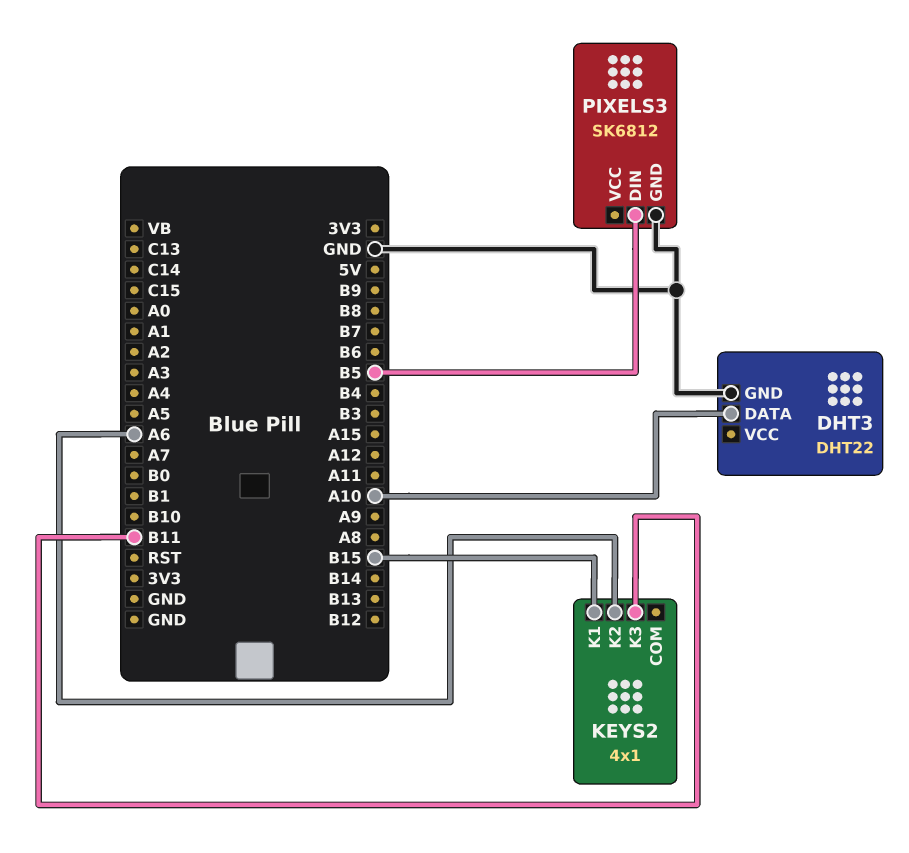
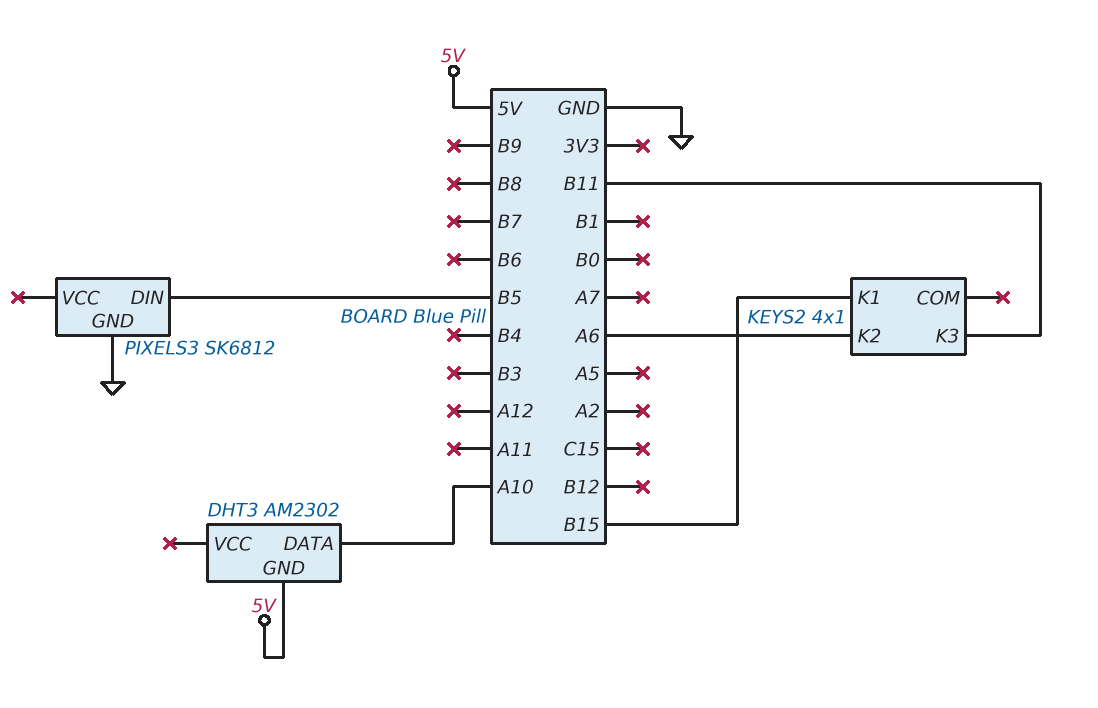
DHT3: DHT22 -> AM2302
DHT3 pin GND: GND -> 5V

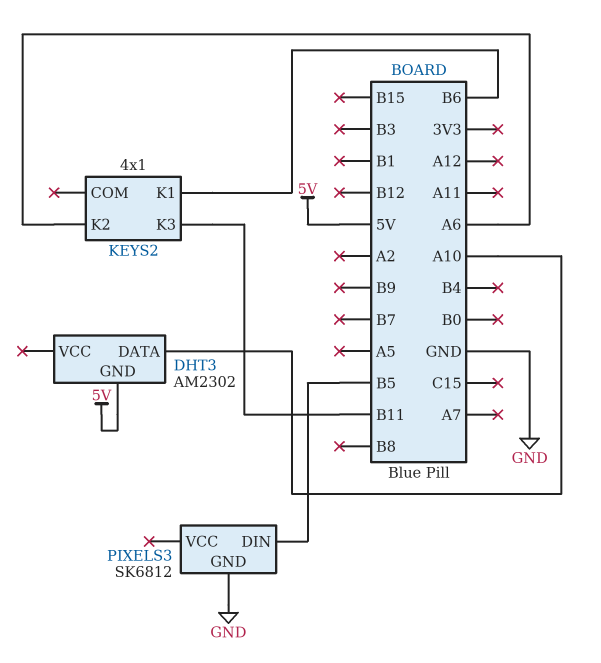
KEYS2 pin K1: B15 -> B6

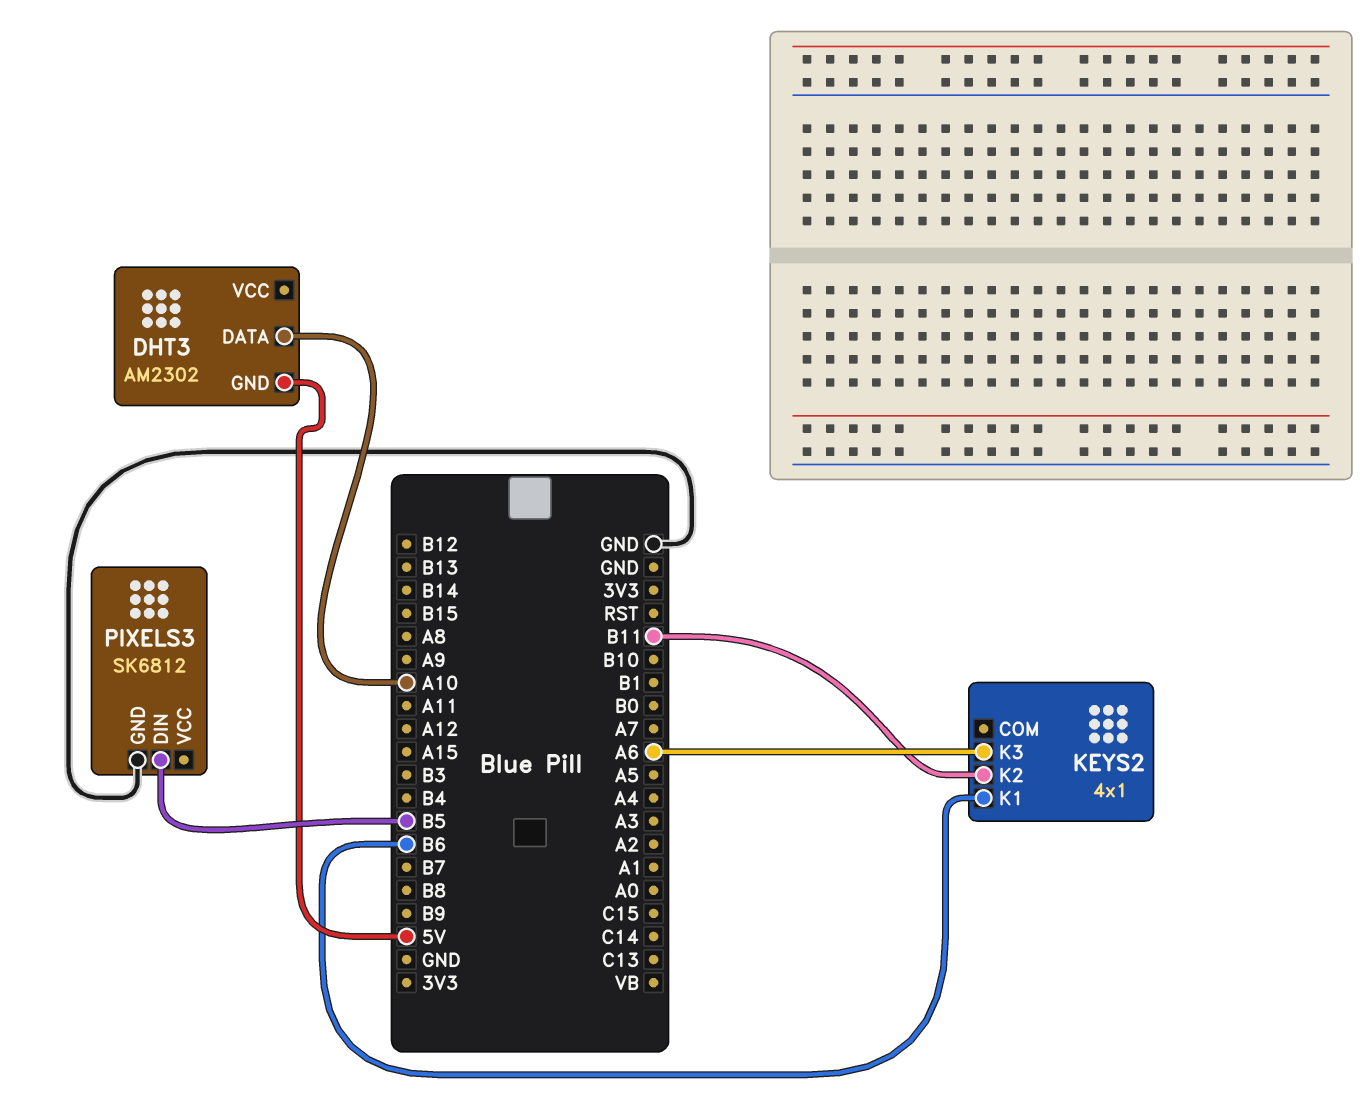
KEYS2 pin K2: A6 -> B11
KEYS2 pin K3: B11 -> A6

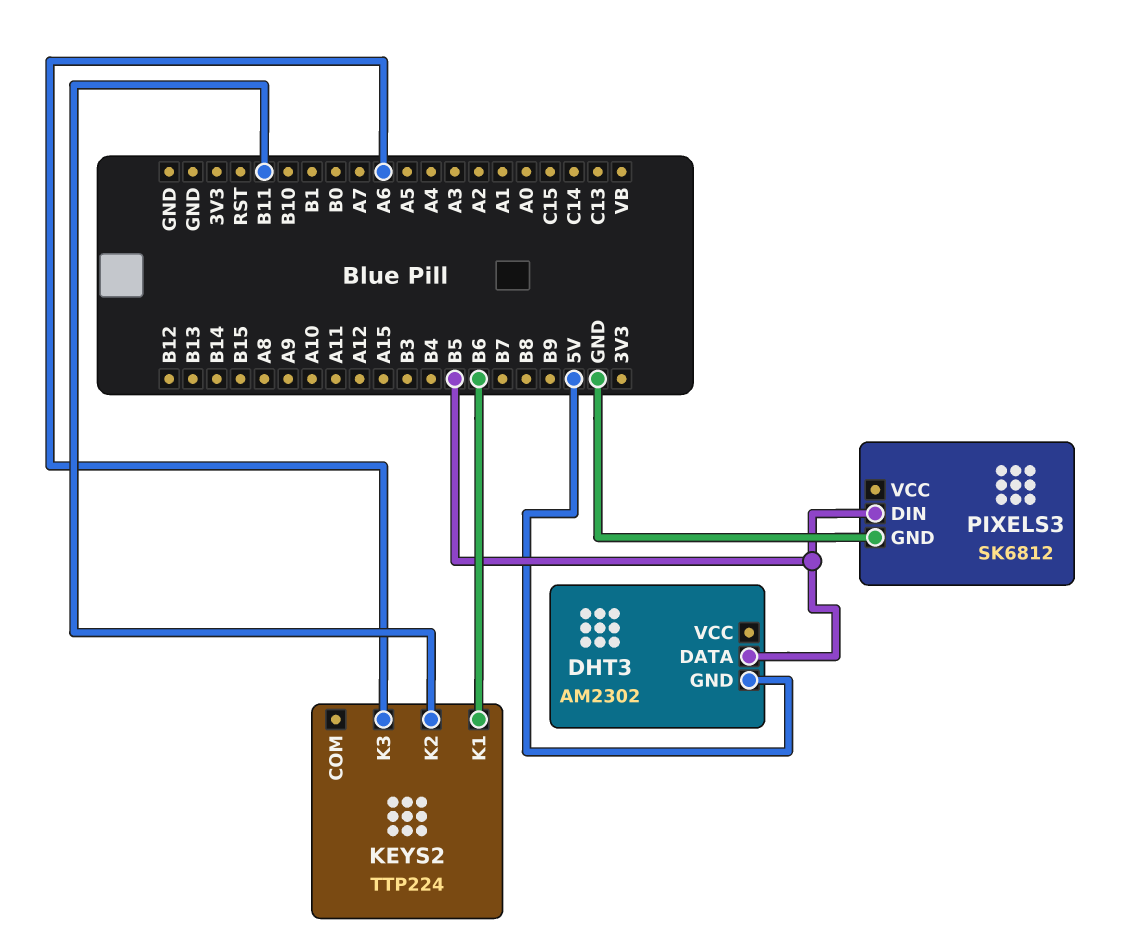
DHT3 pin DATA: A10 -> B5
KEYS2: 4x1 -> TTP224

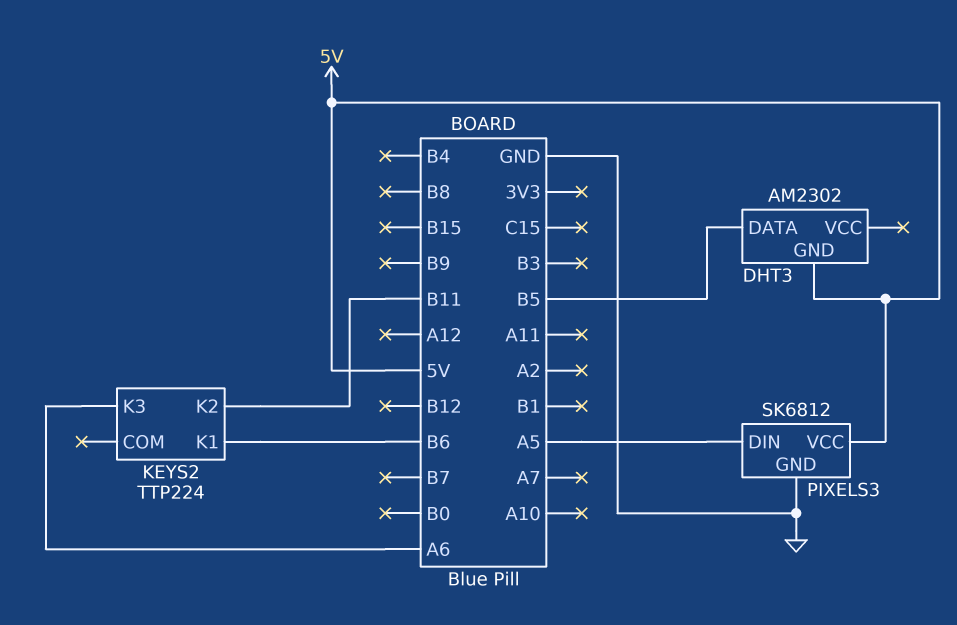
PIXELS3 pin DIN: B5 -> A5
PIXELS3 pin VCC: none -> 5V

